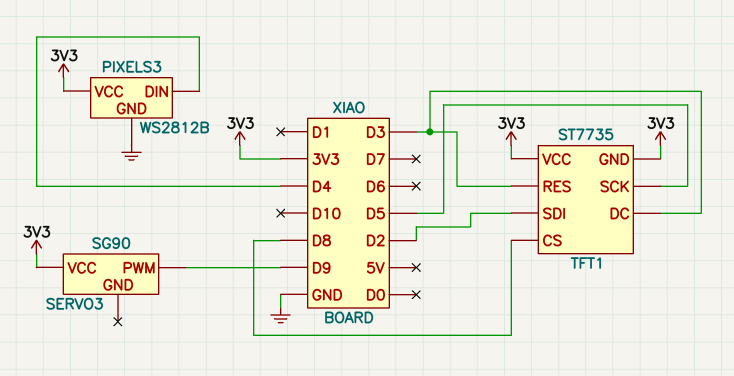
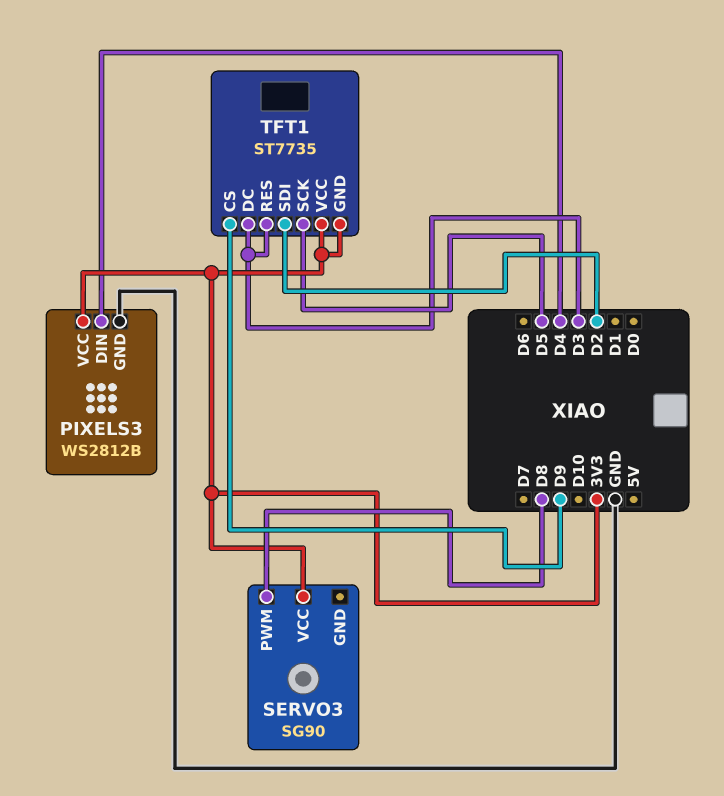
SERVO3 pin PWM: D9 -> D8
TFT1 pin CS: D8 -> D9

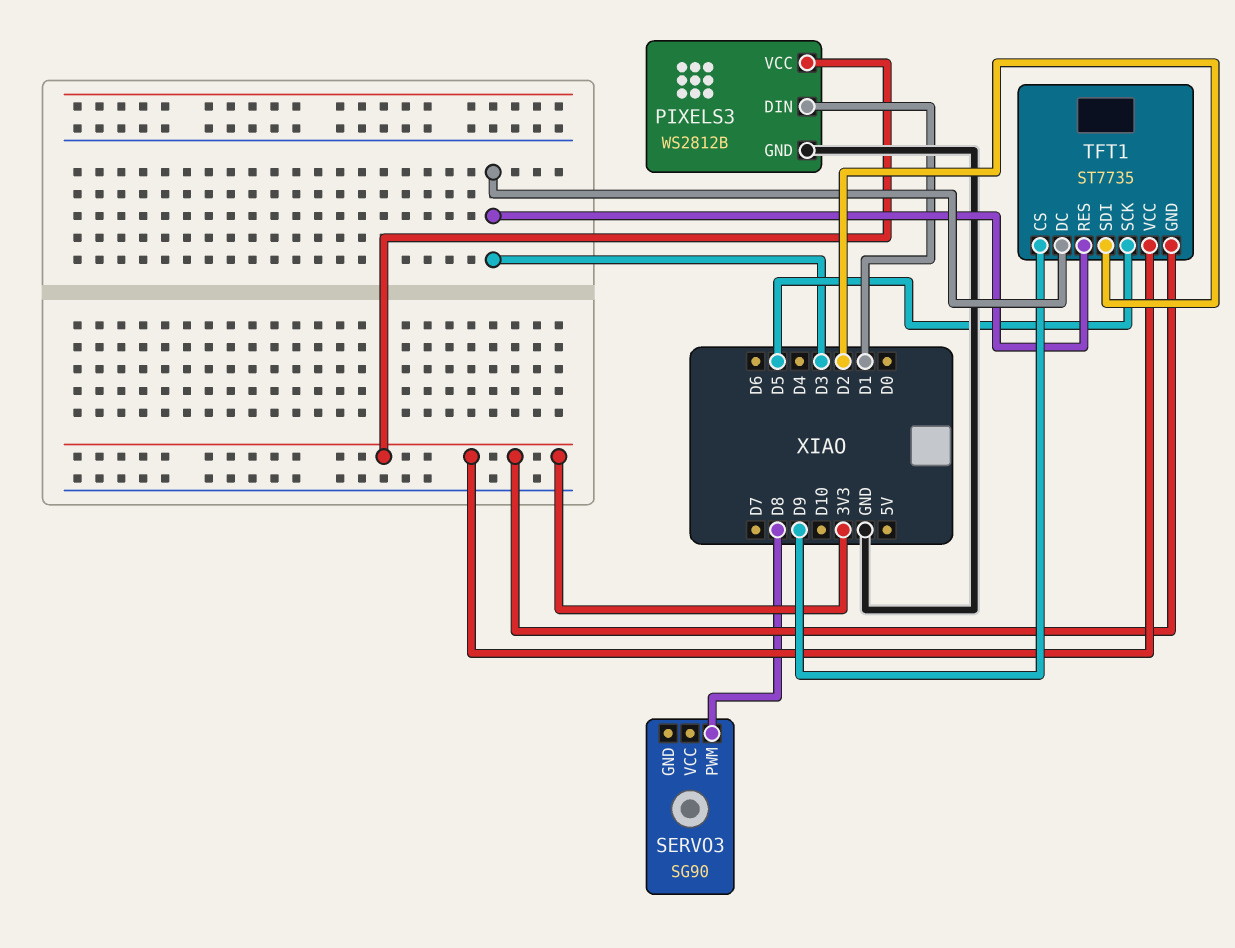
PIXELS3 pin DIN: D4 -> D1
SERVO3 pin VCC: 3V3 -> none

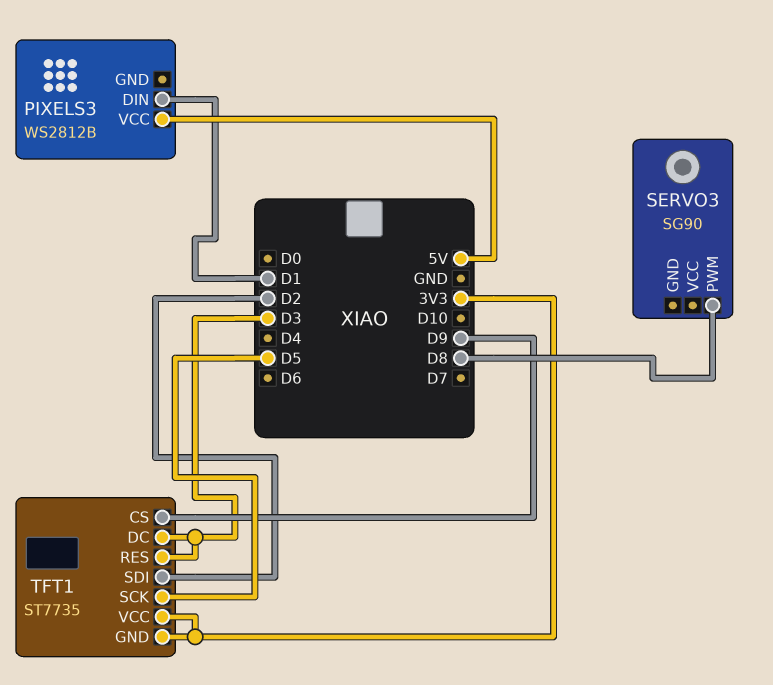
PIXELS3 pin GND: GND -> none
PIXELS3 pin VCC: 3V3 -> 5V

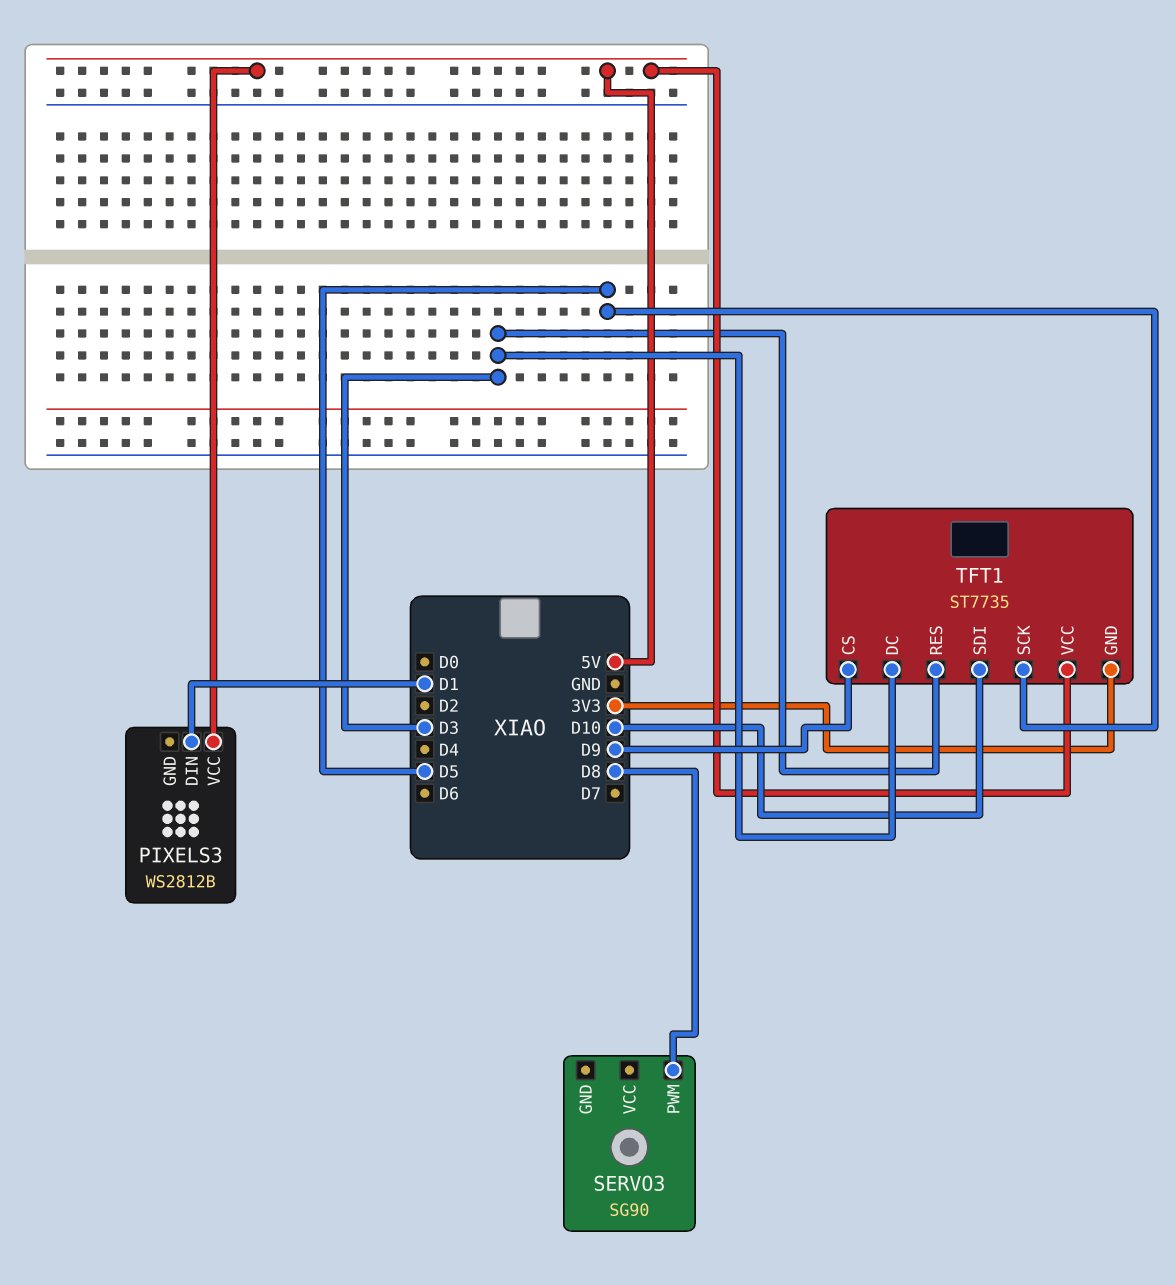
TFT1 pin SDI: D2 -> D10
TFT1 pin VCC: 3V3 -> 5V

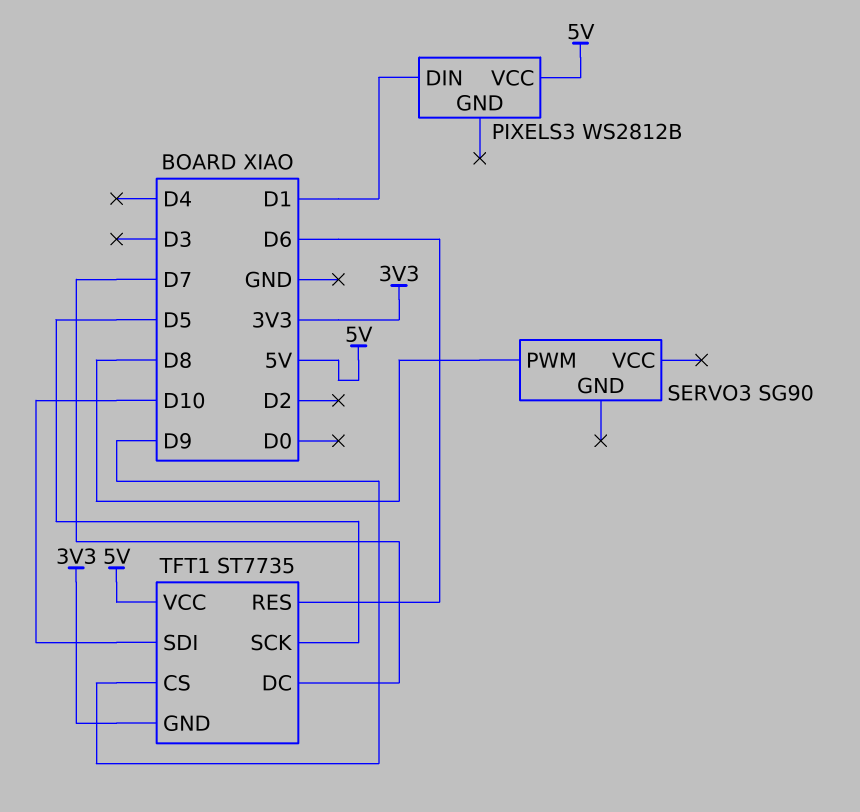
TFT1 pin DC: D3 -> D7
TFT1 pin RES: D3 -> D6

